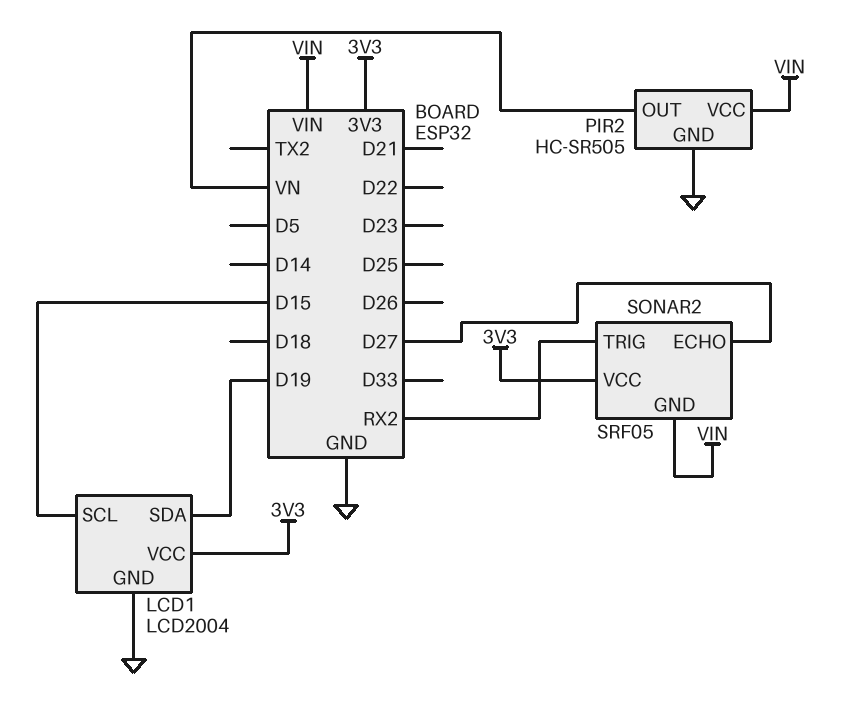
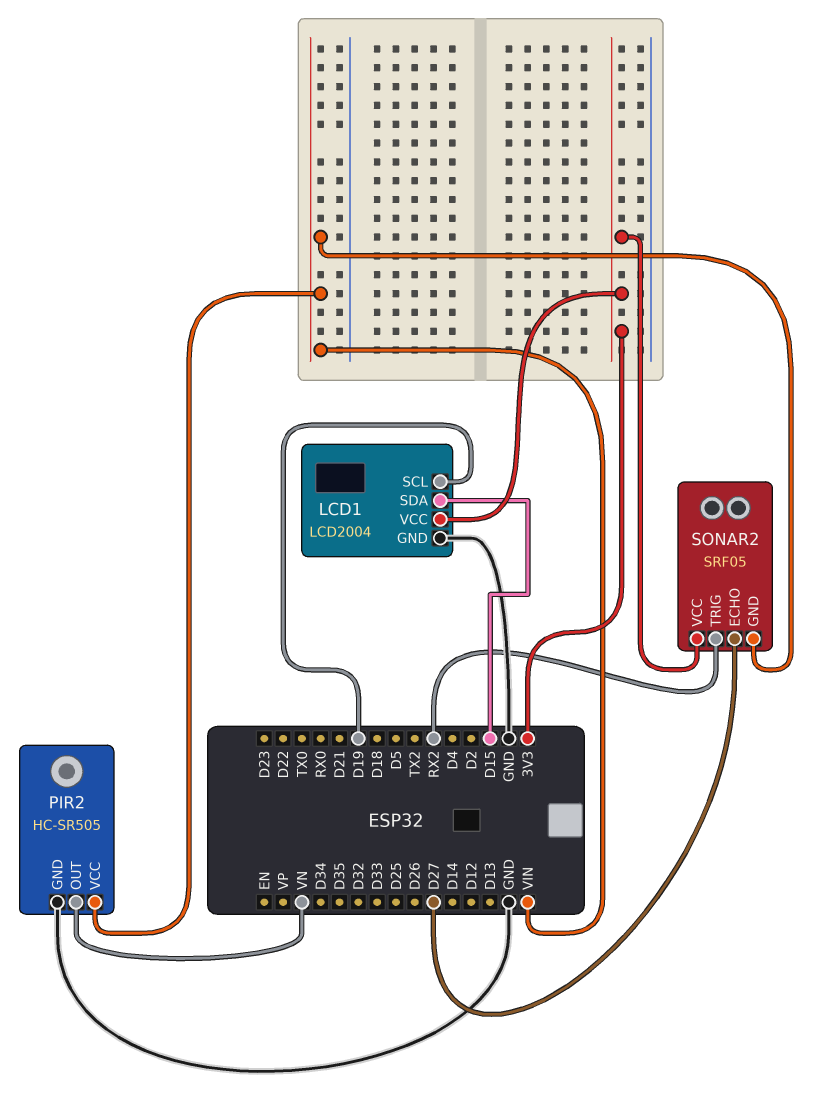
LCD1 pin SCL: D15 -> D19
LCD1 pin SDA: D19 -> D15

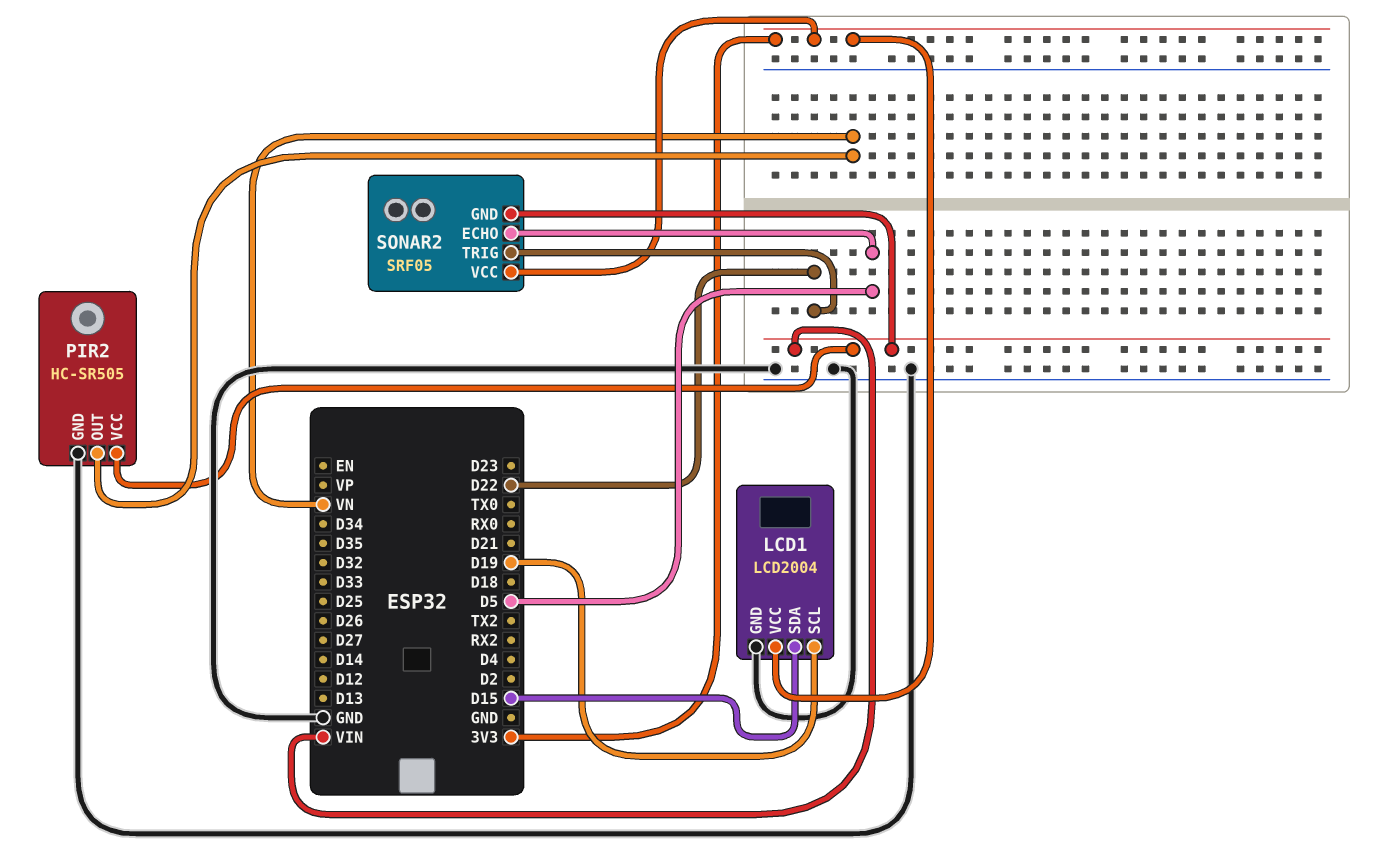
SONAR2 pin ECHO: D27 -> D5
SONAR2 pin TRIG: RX2 -> D22

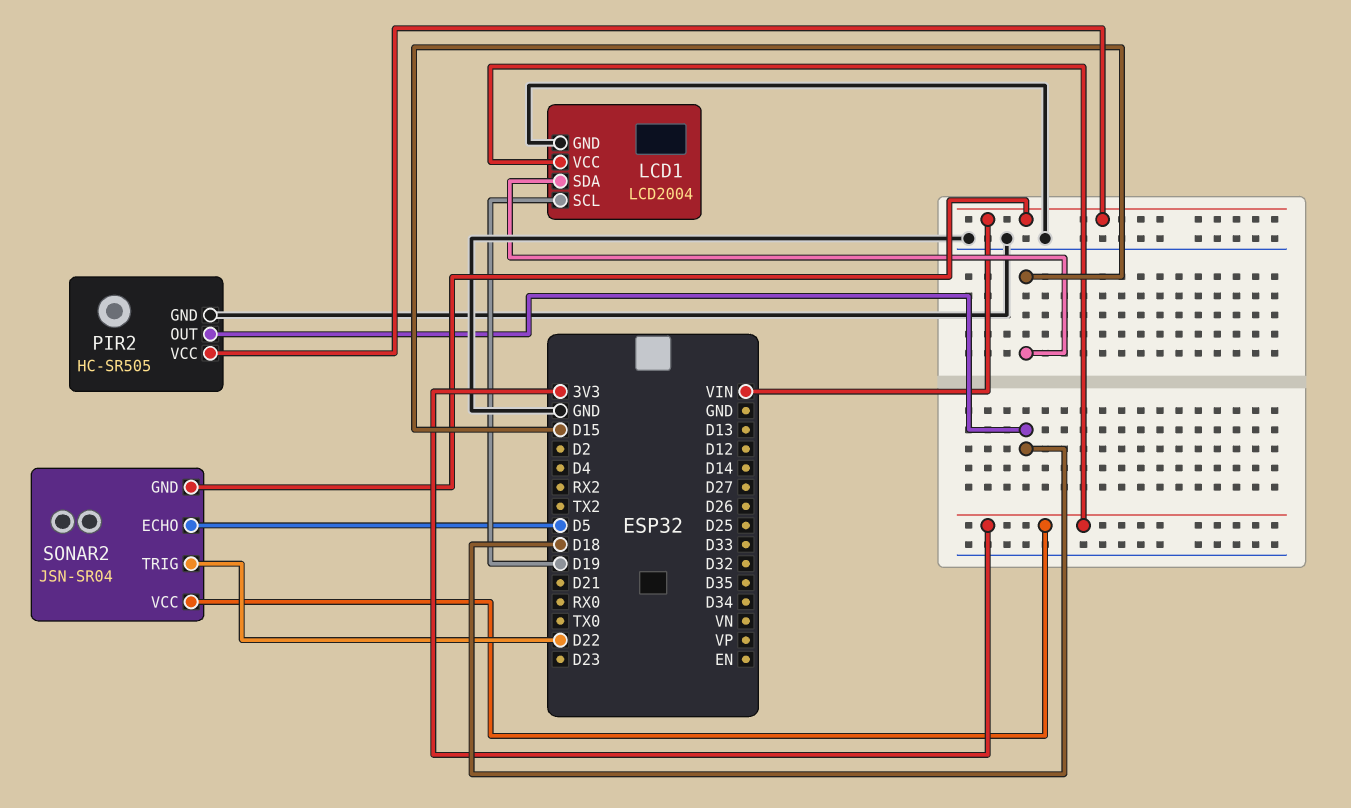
PIR2 pin OUT: VN -> D18
SONAR2: SRF05 -> JSN-SR04

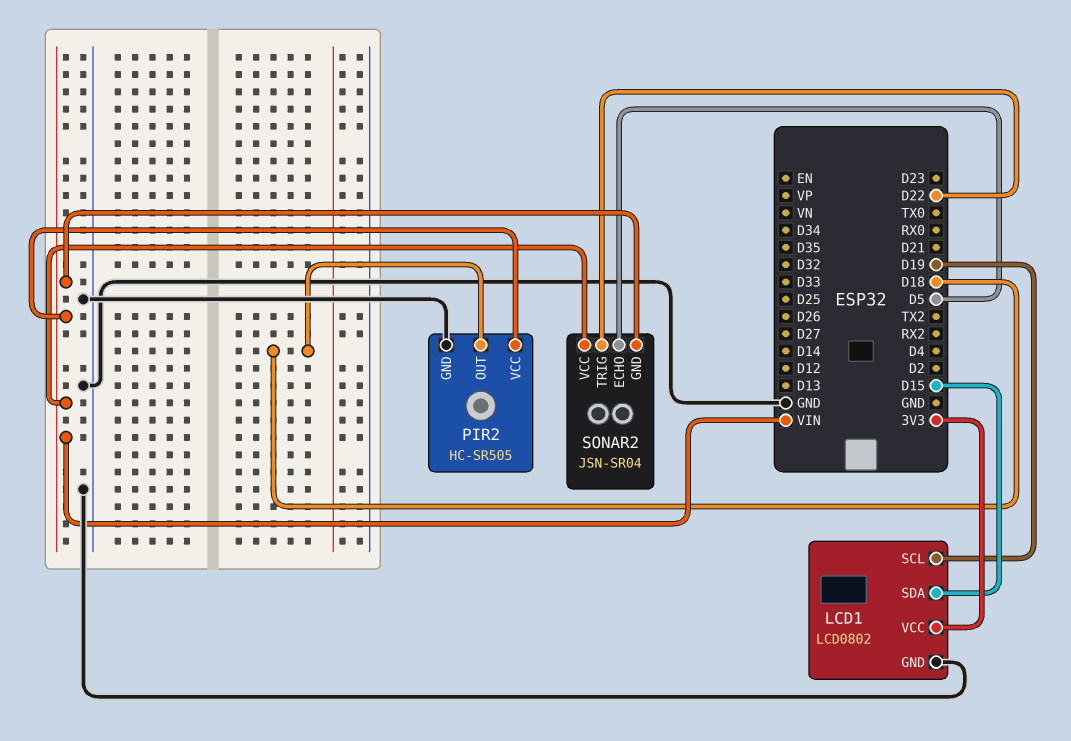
LCD1: LCD2004 -> LCD0802
SONAR2 pin VCC: 3V3 -> VIN

